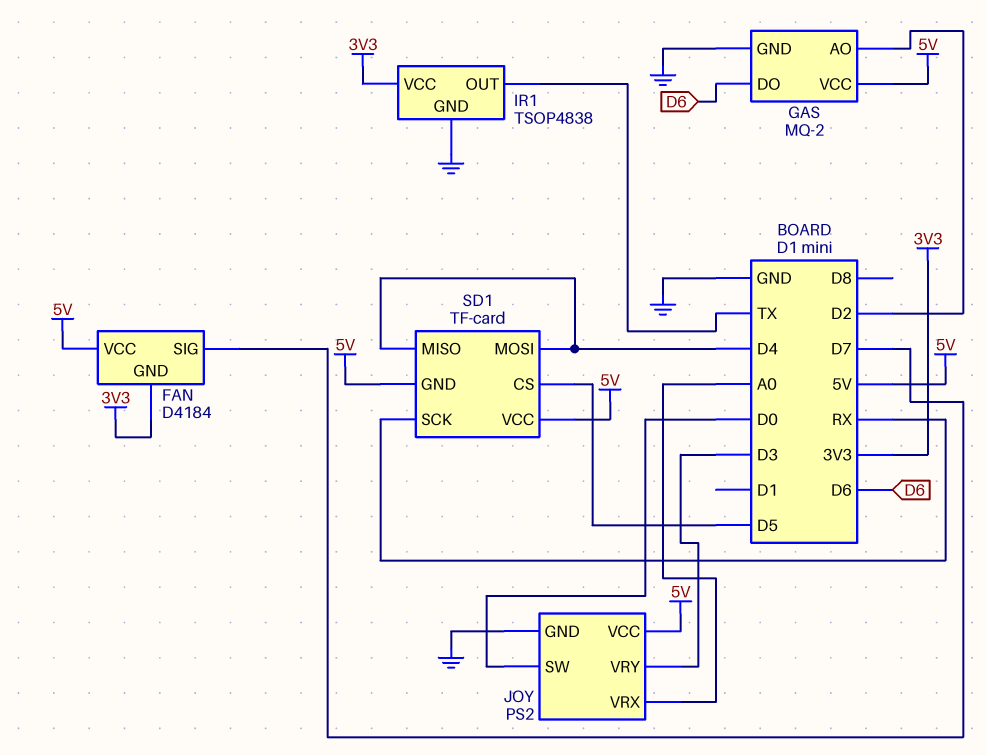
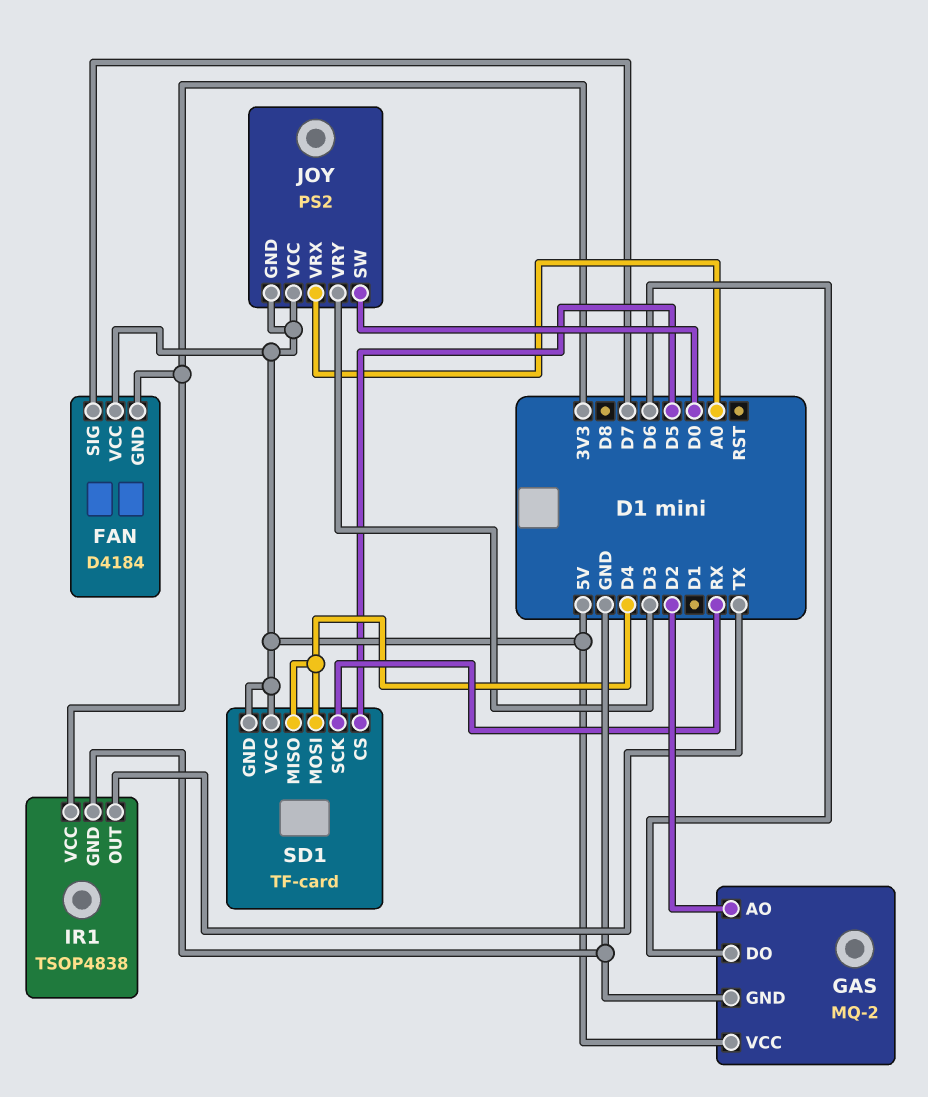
JOY pin GND: GND -> 5V

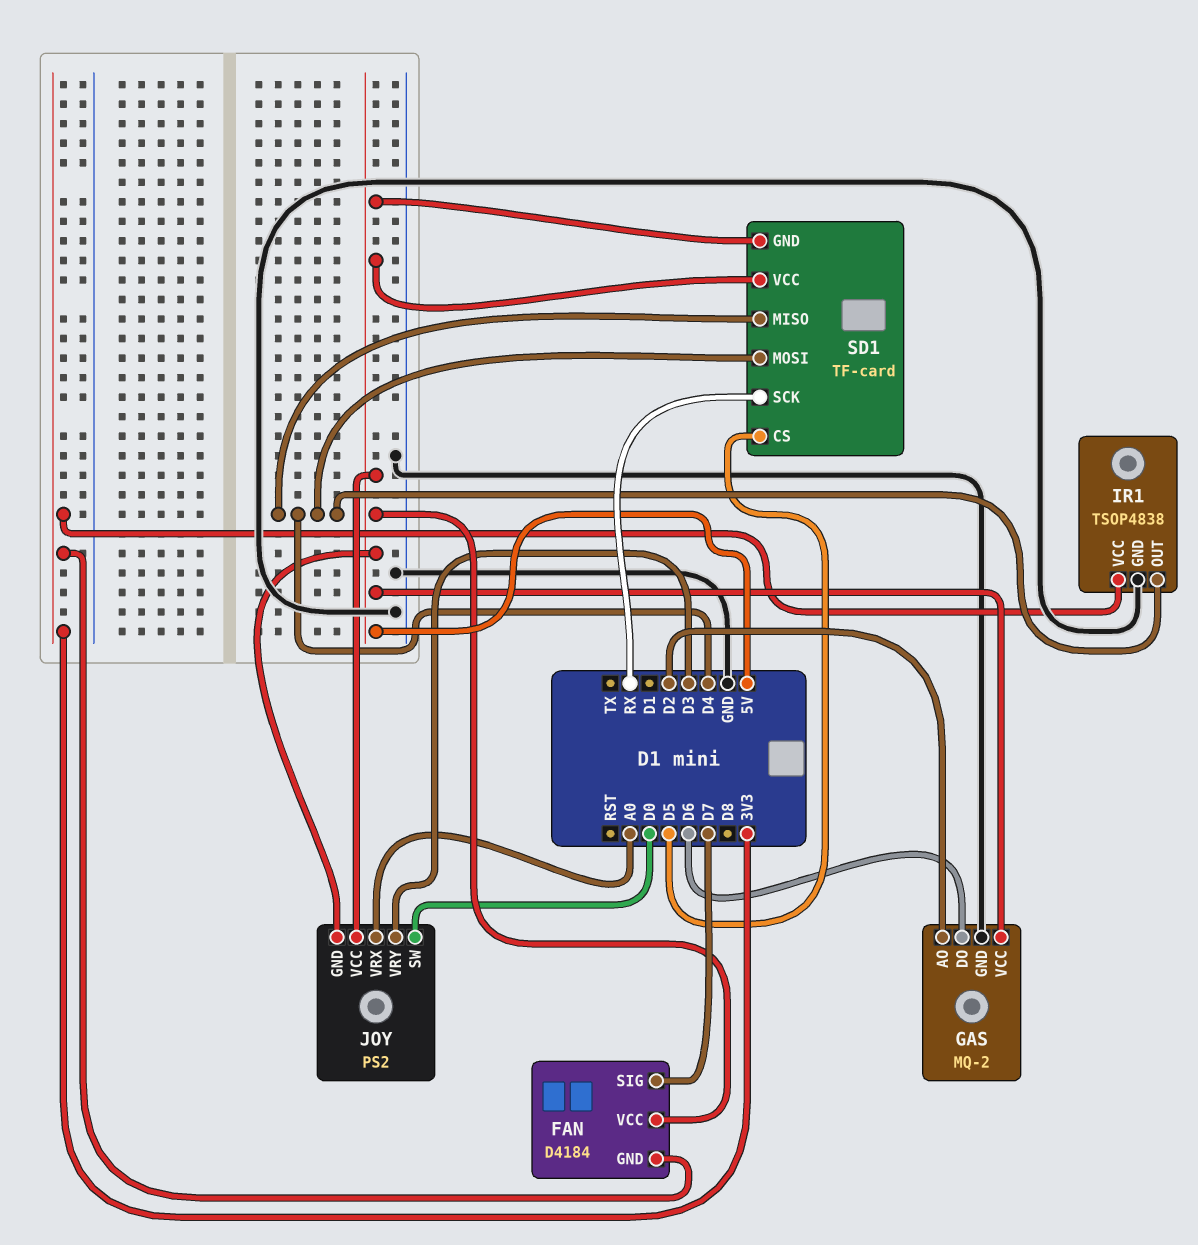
IR1 pin OUT: TX -> D4

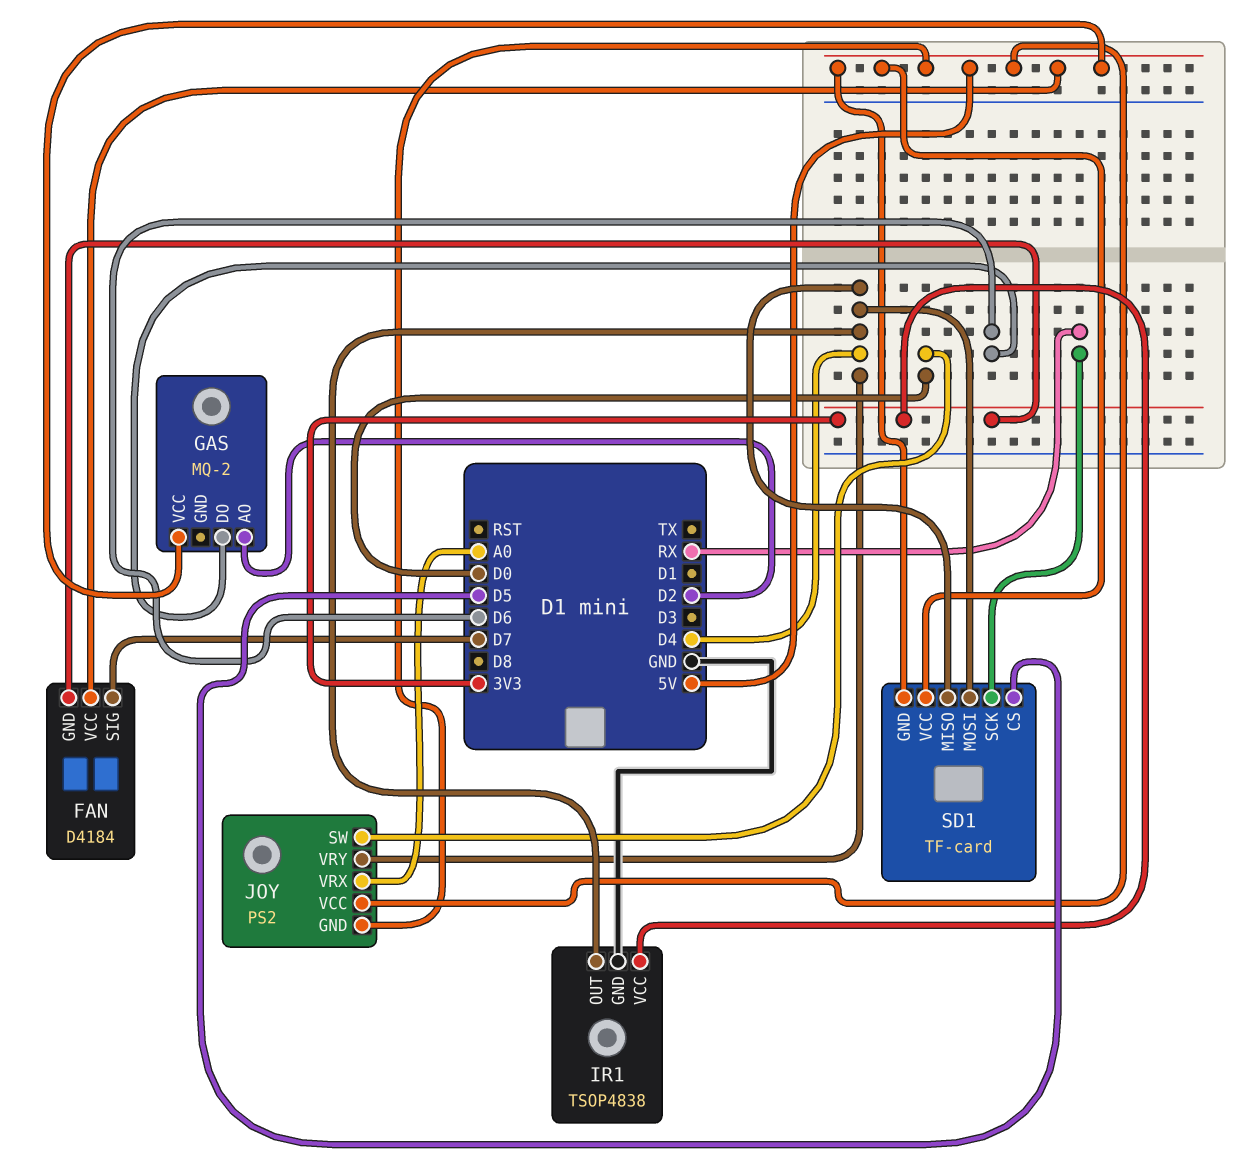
GAS pin GND: GND -> none
JOY pin VRY: D3 -> D4

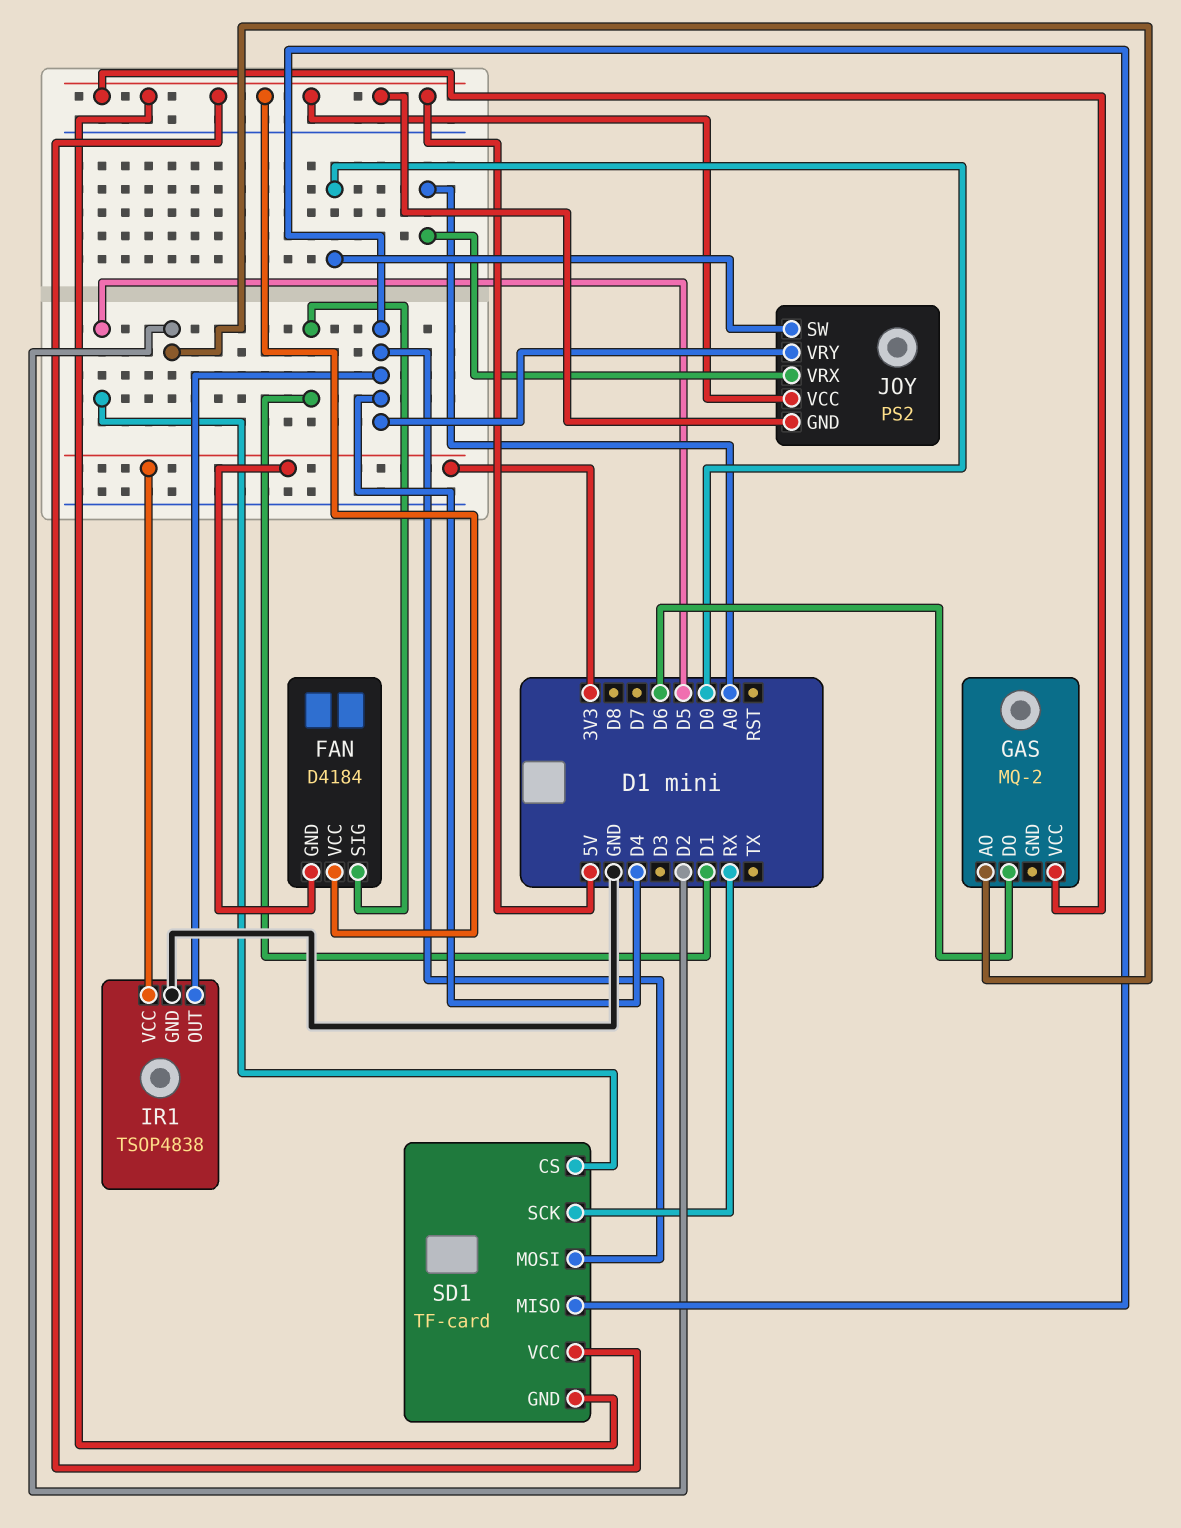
FAN pin SIG: D7 -> D1

